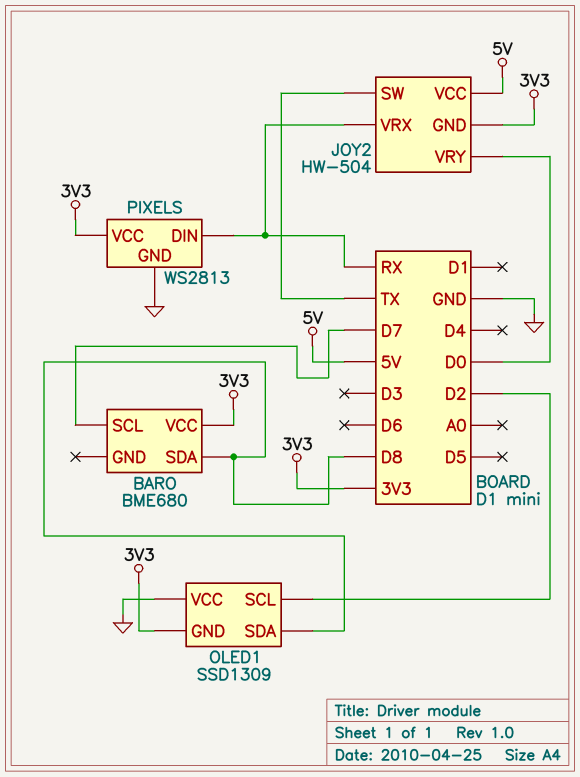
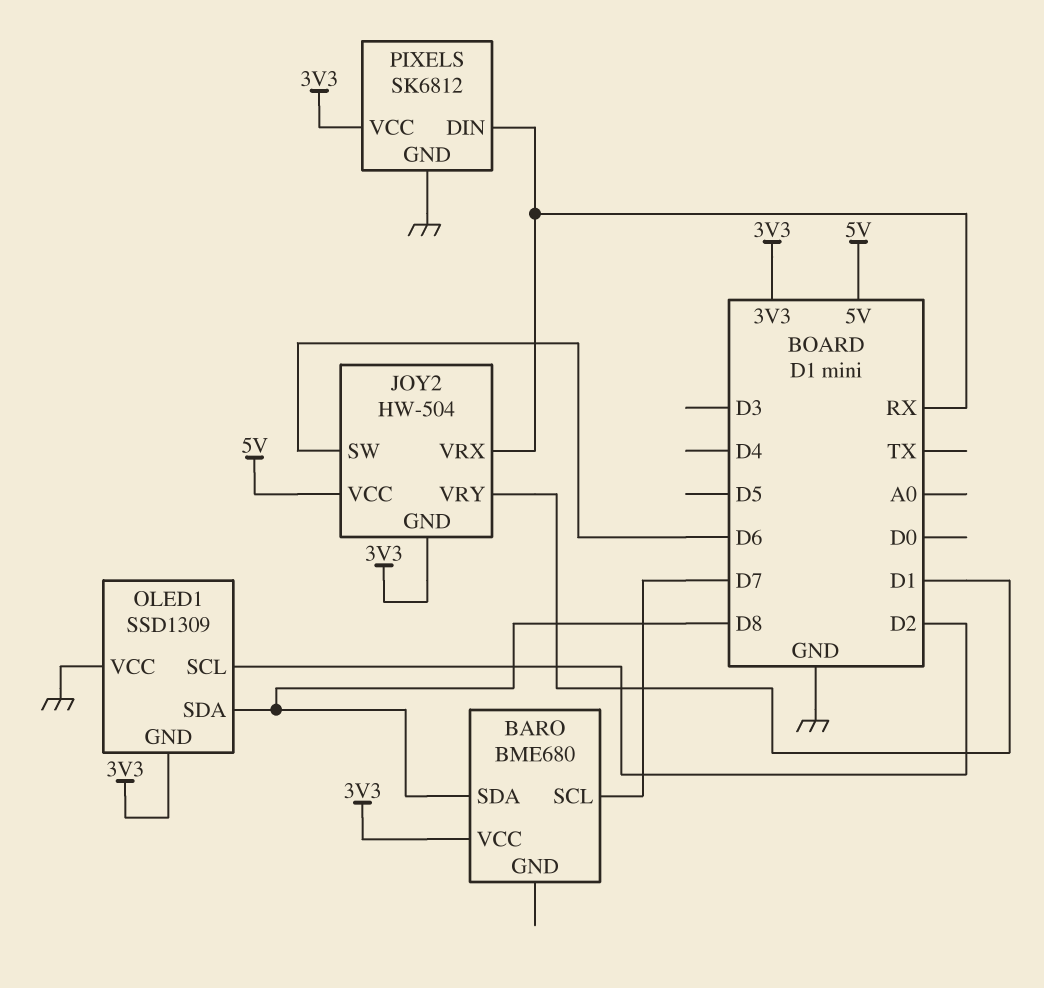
JOY2 pin SW: TX -> D6
JOY2 pin VRY: D0 -> D1
PIXELS: WS2813 -> SK6812

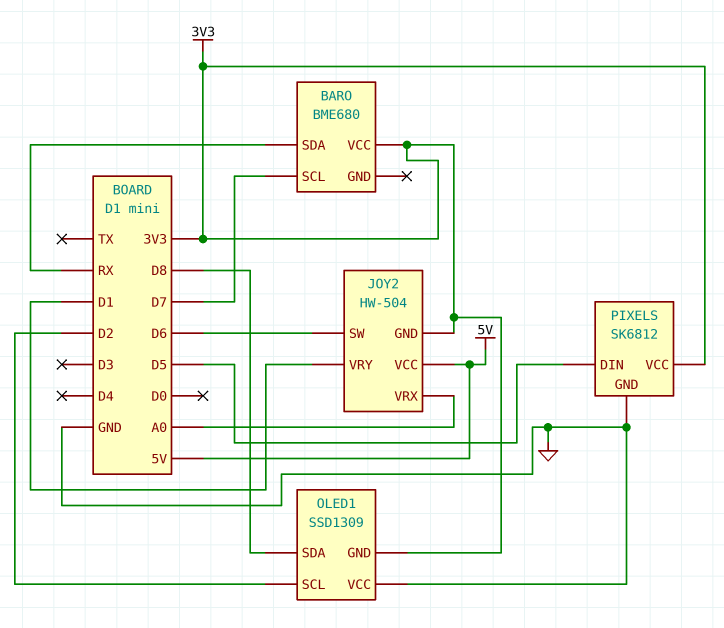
BARO pin SDA: D8 -> RX
JOY2 pin VRX: RX -> A0
PIXELS pin DIN: RX -> D5

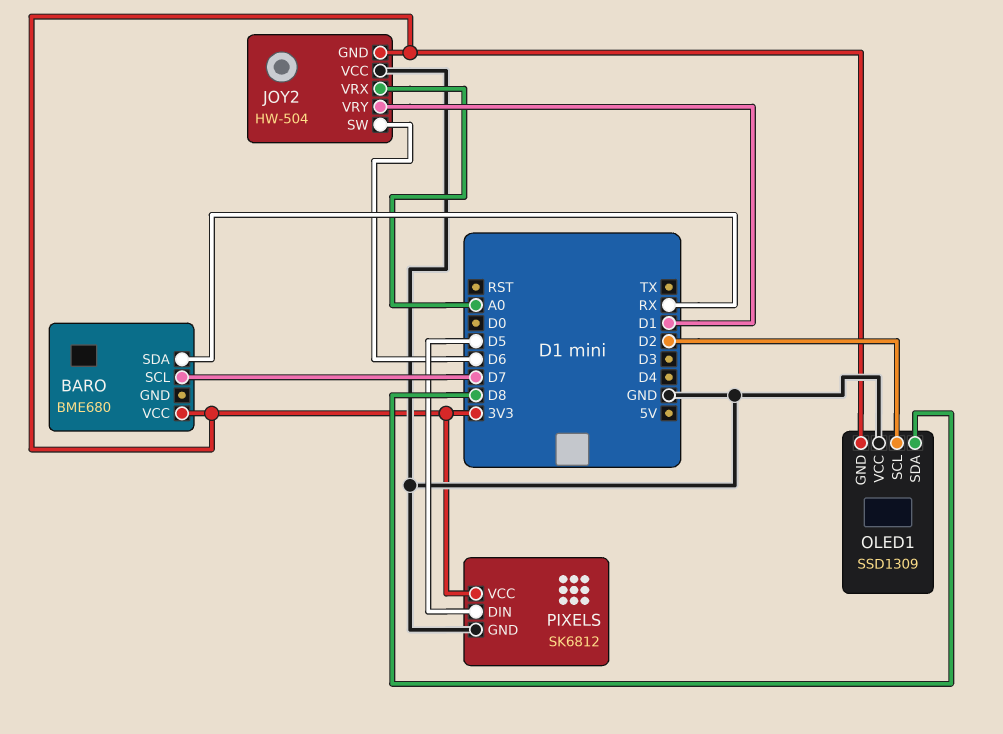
JOY2 pin VCC: 5V -> GND

